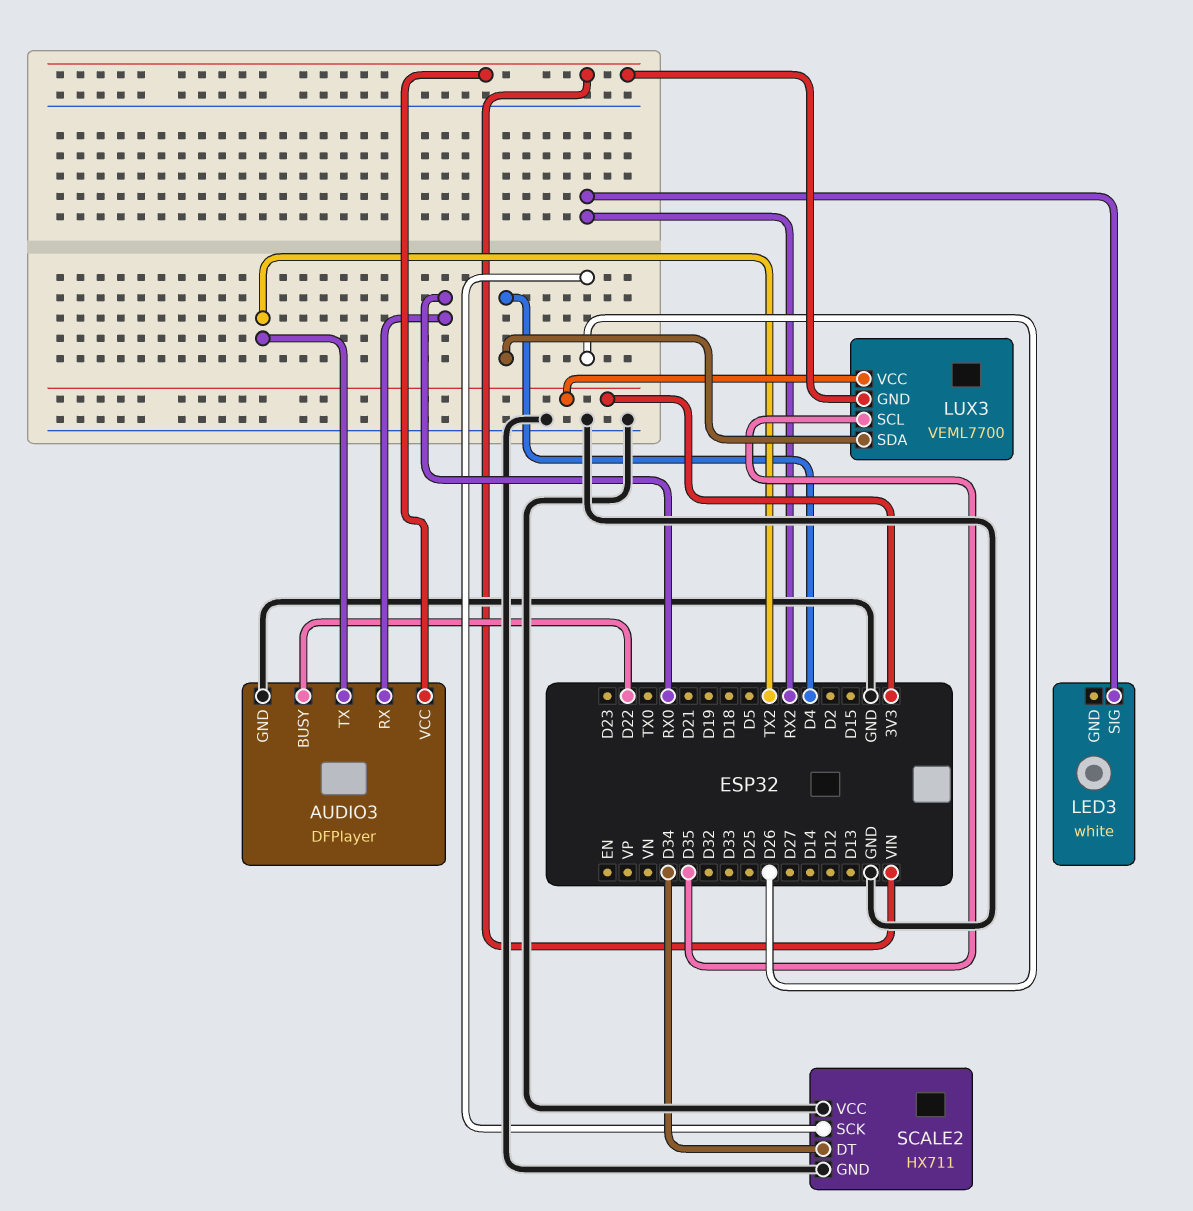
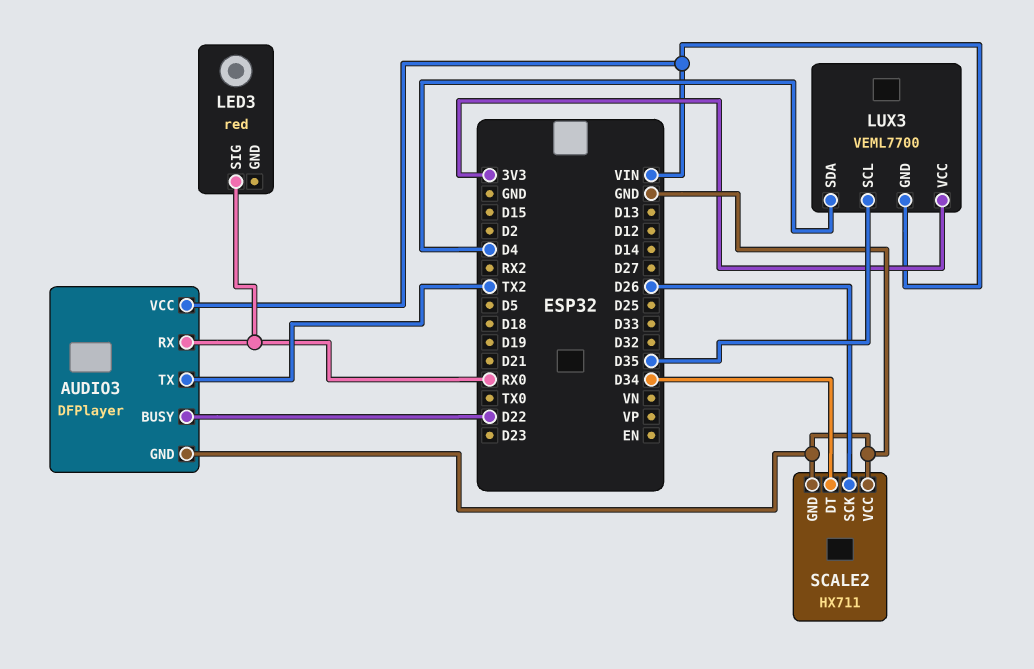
LED3: white -> red
LED3 pin SIG: RX2 -> RX0

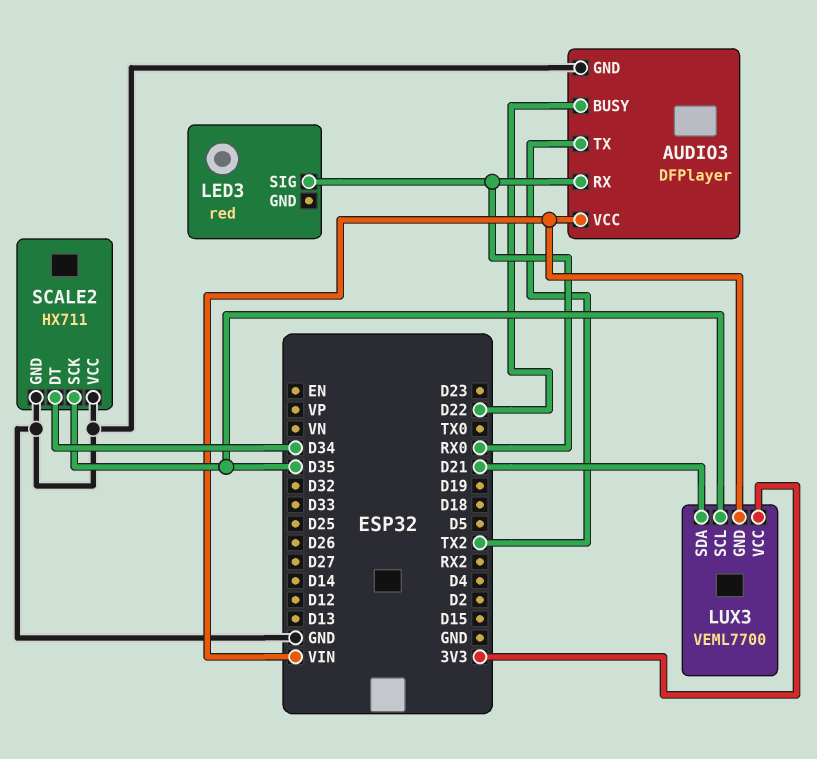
LUX3 pin SDA: D4 -> D21
SCALE2 pin SCK: D26 -> D35

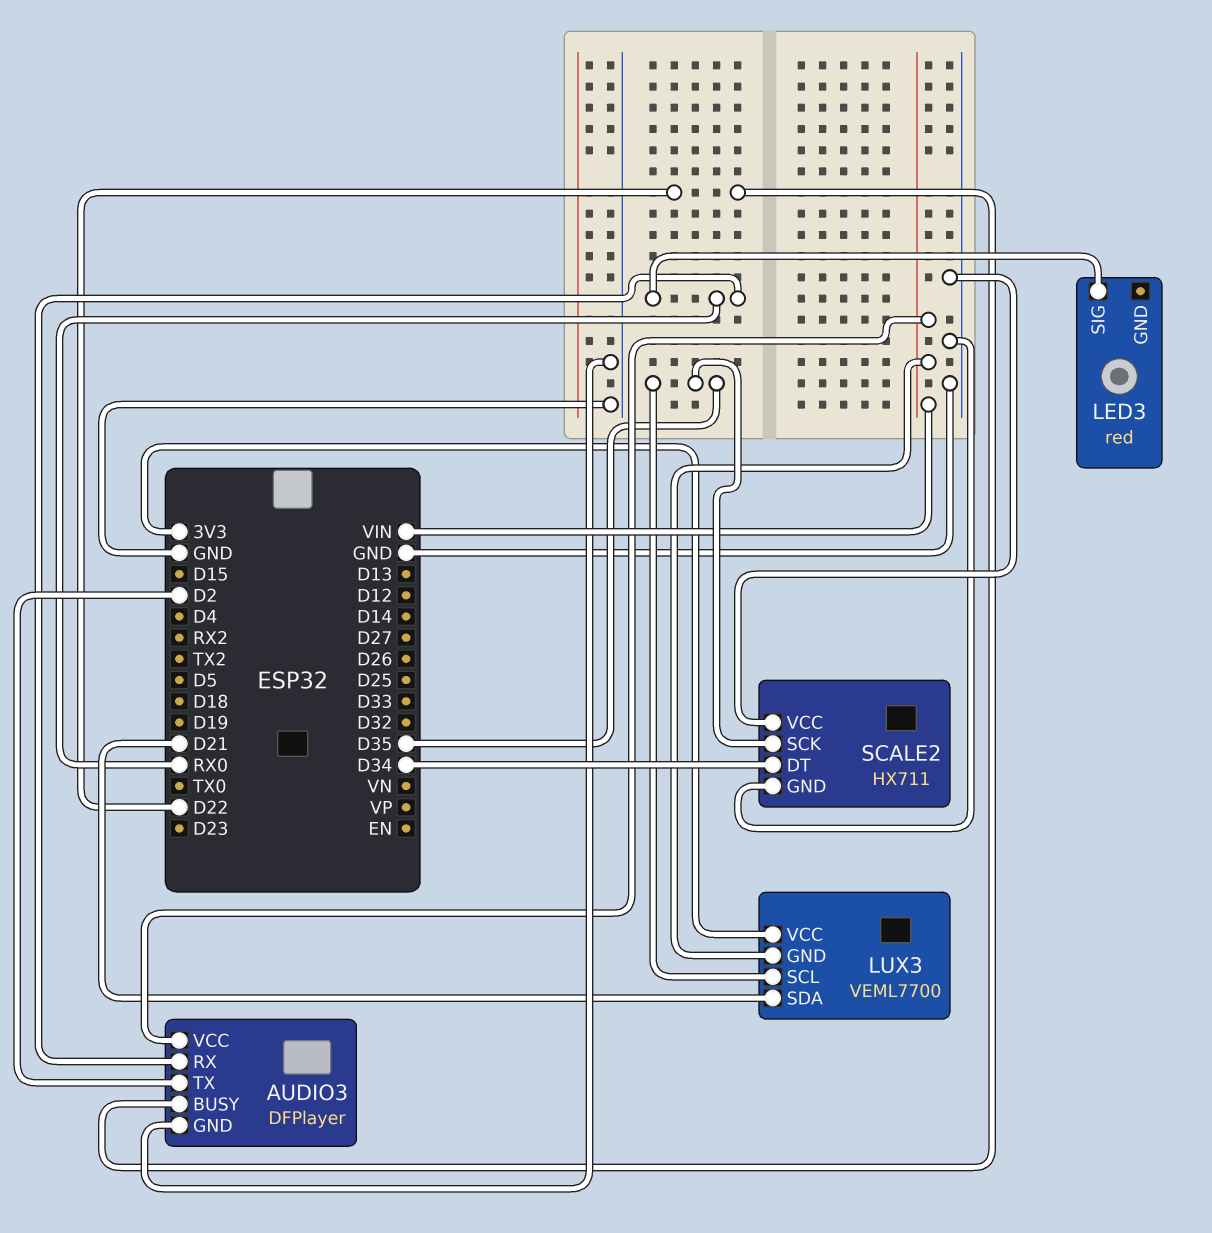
AUDIO3 pin TX: TX2 -> D2

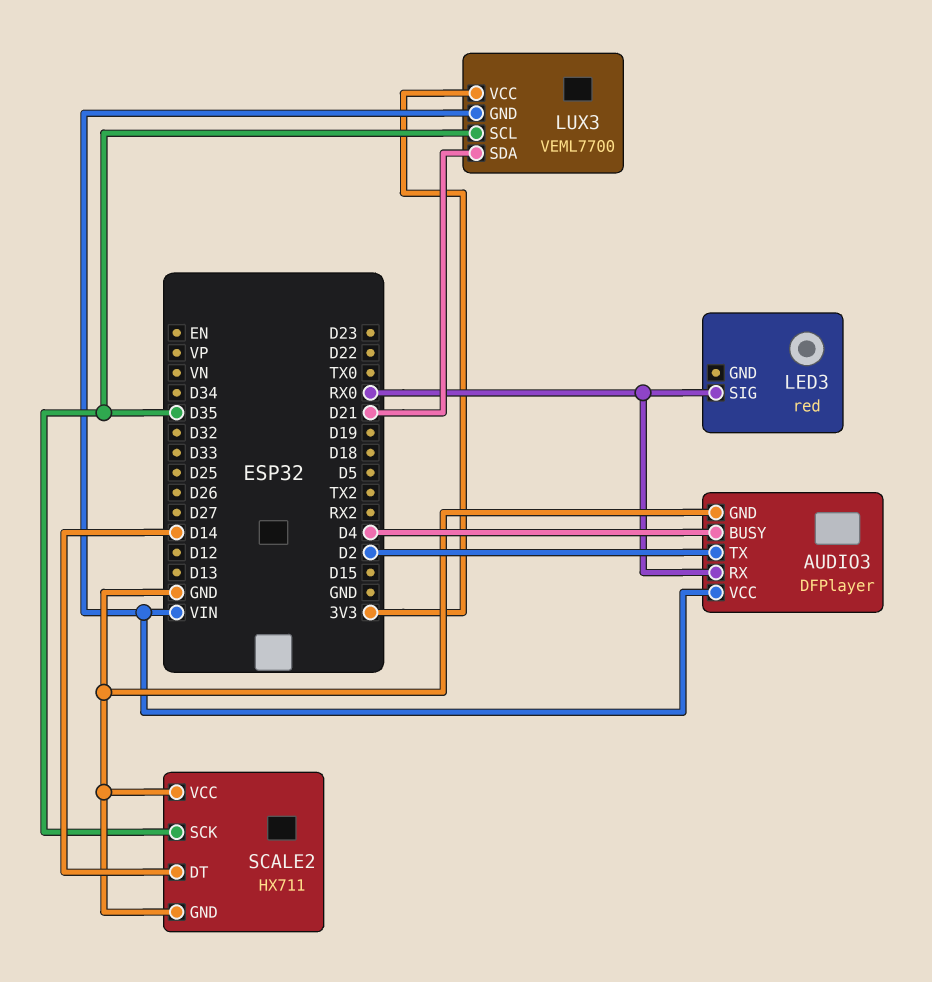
AUDIO3 pin BUSY: D22 -> D4
SCALE2 pin DT: D34 -> D14

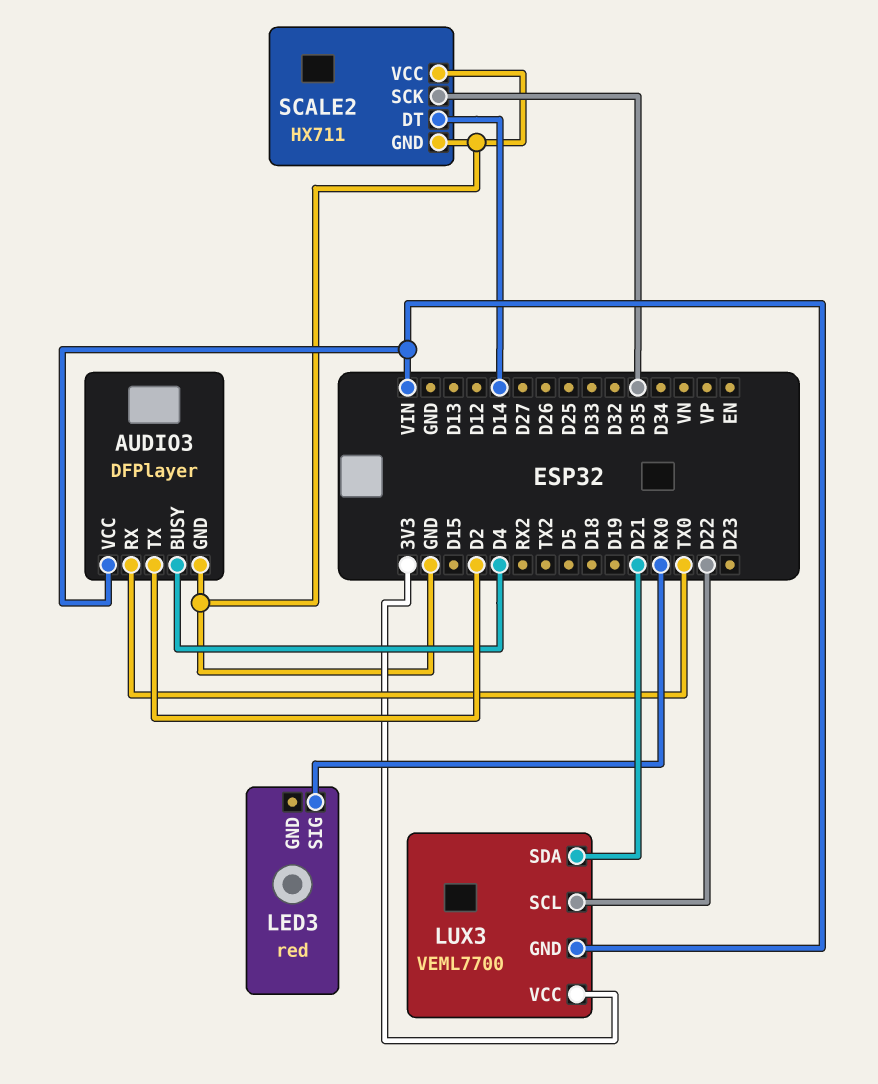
AUDIO3 pin RX: RX0 -> TX0
LUX3 pin SCL: D35 -> D22

